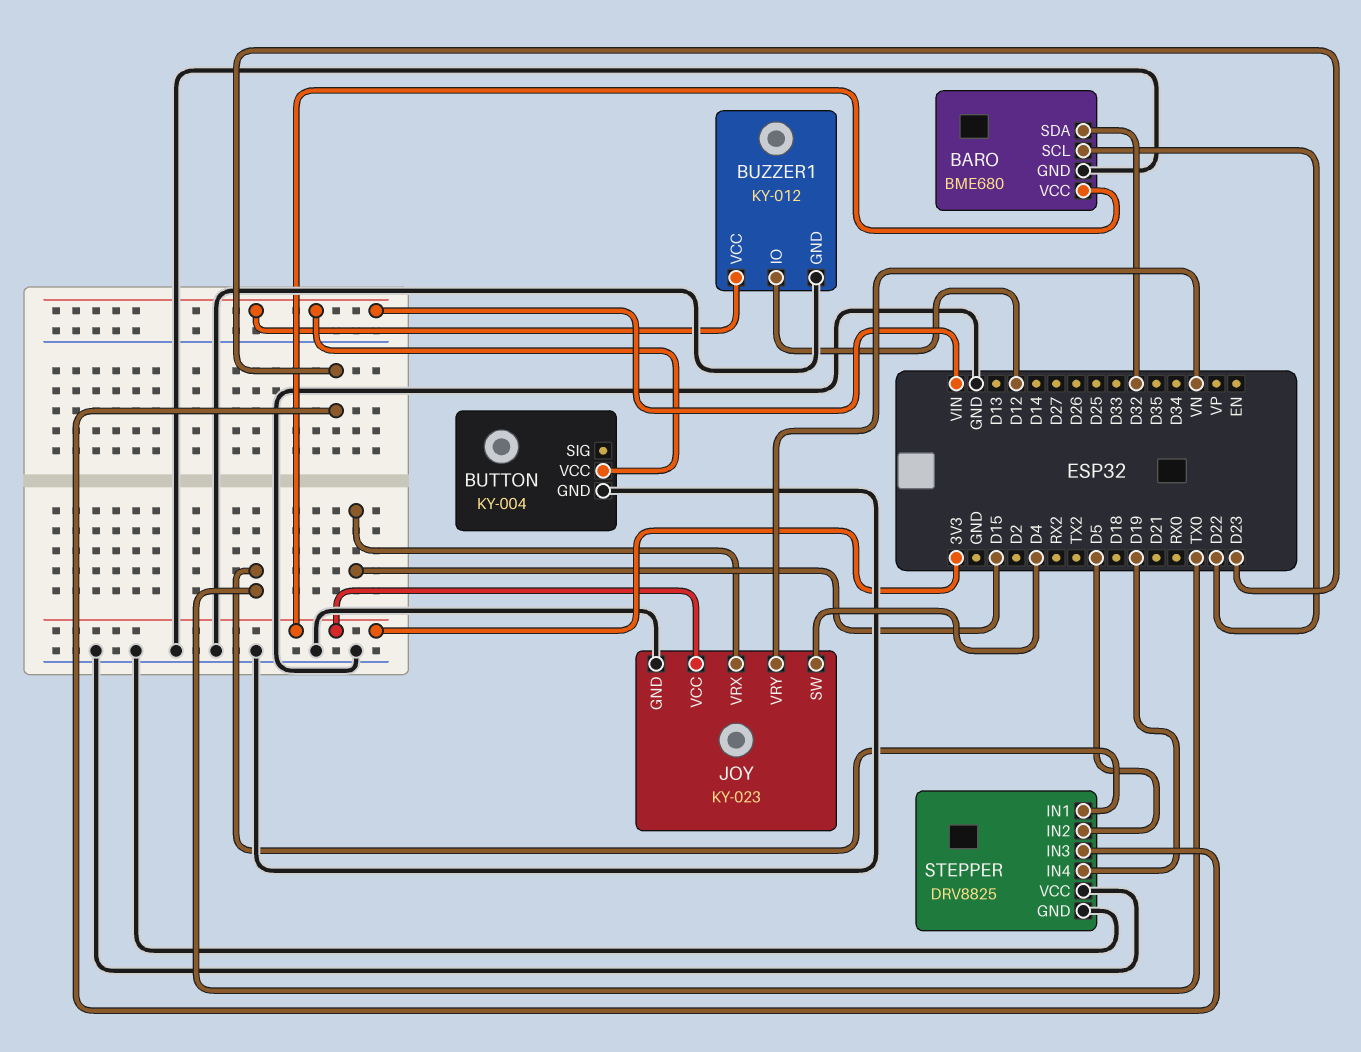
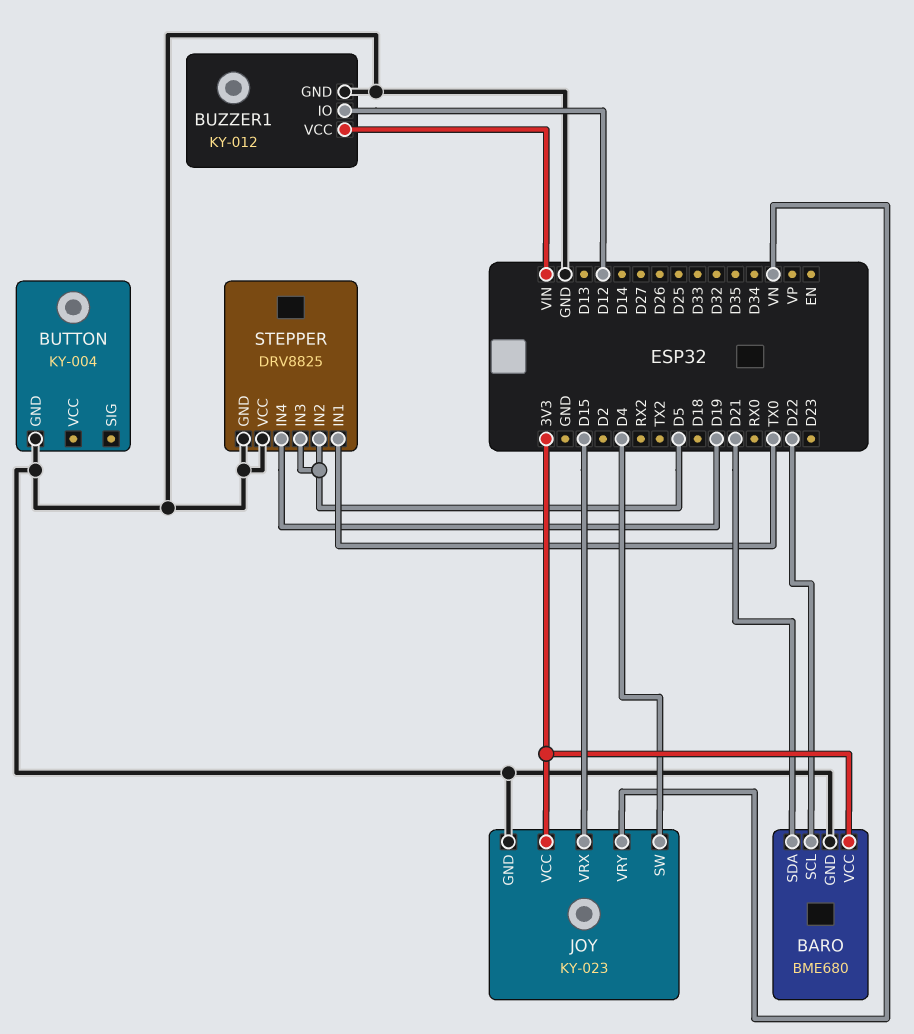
BARO pin SDA: D32 -> D21
BUTTON pin VCC: VIN -> none
STEPPER pin IN3: D23 -> D5

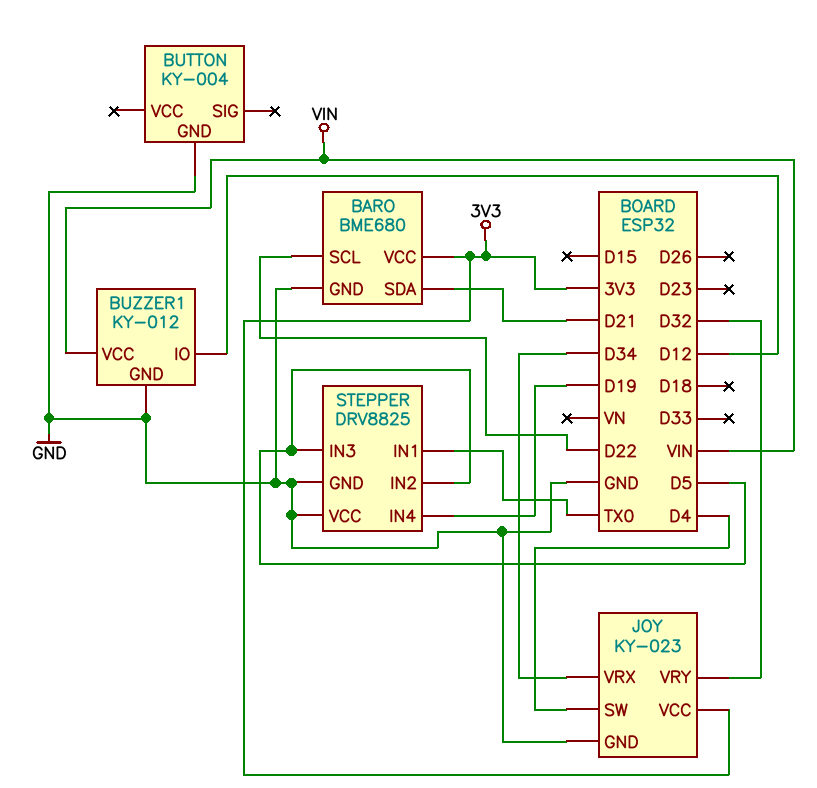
JOY pin VRX: D15 -> D34
JOY pin VRY: VN -> D32

